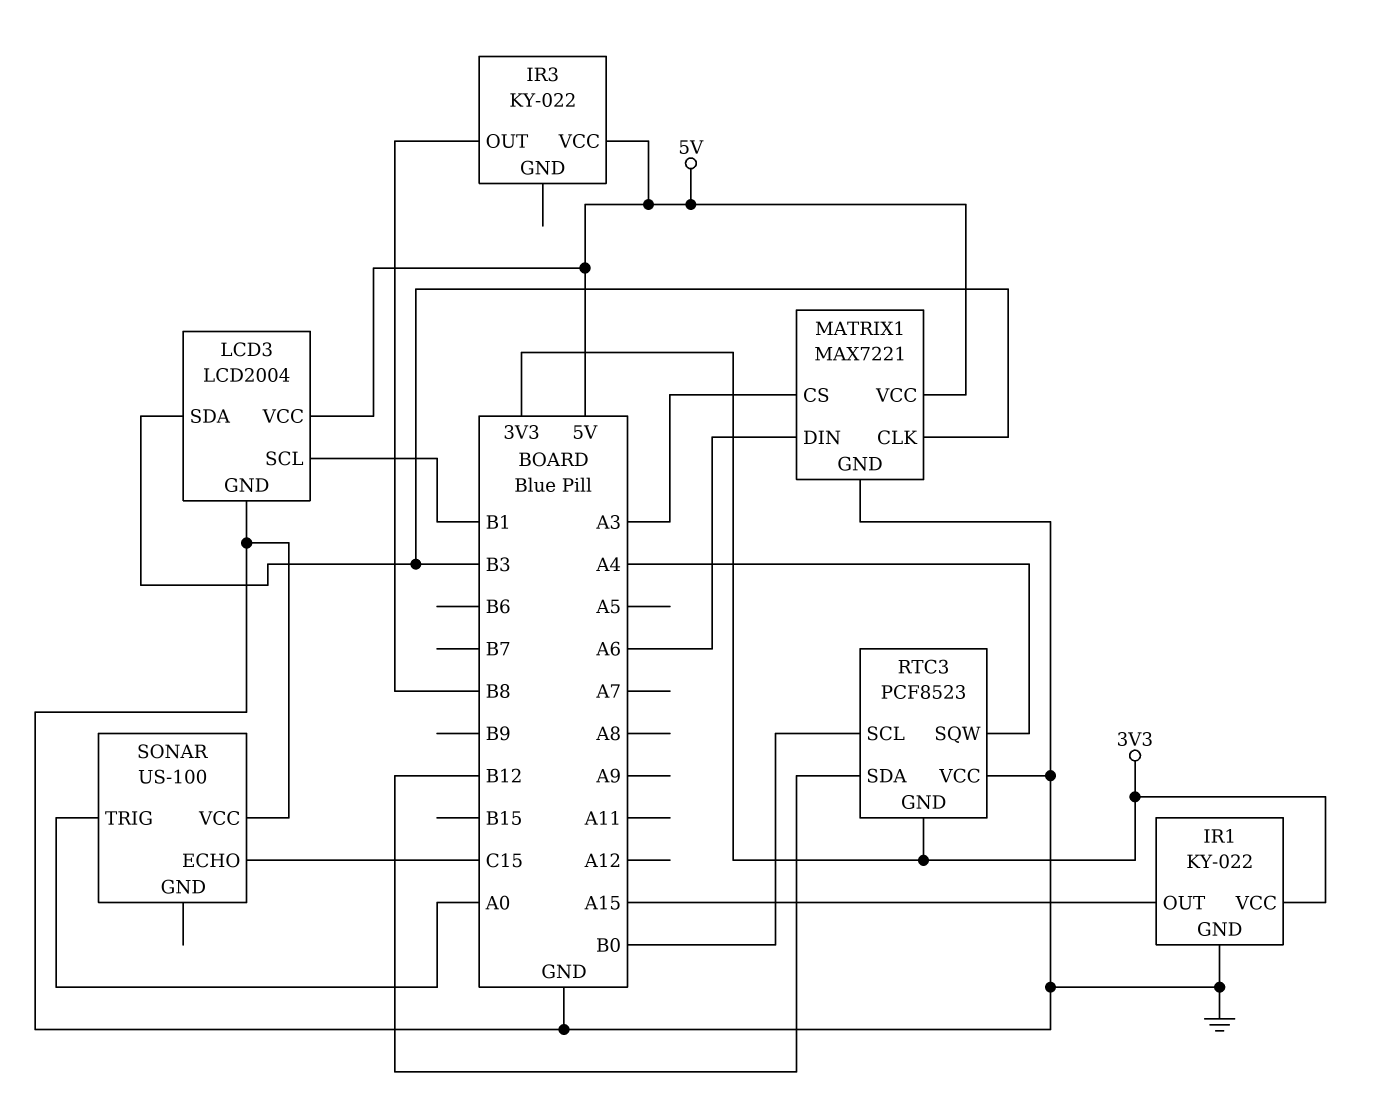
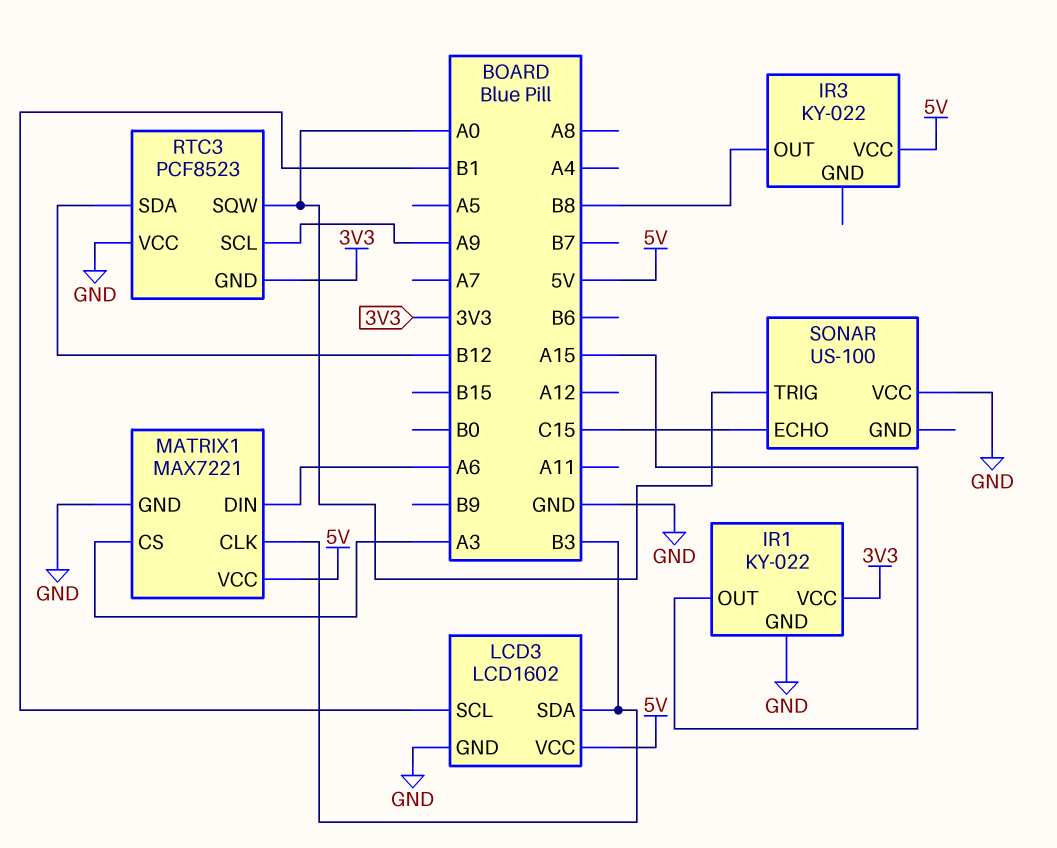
LCD3: LCD2004 -> LCD1602
RTC3 pin SCL: B0 -> A9
RTC3 pin SQW: A4 -> A0

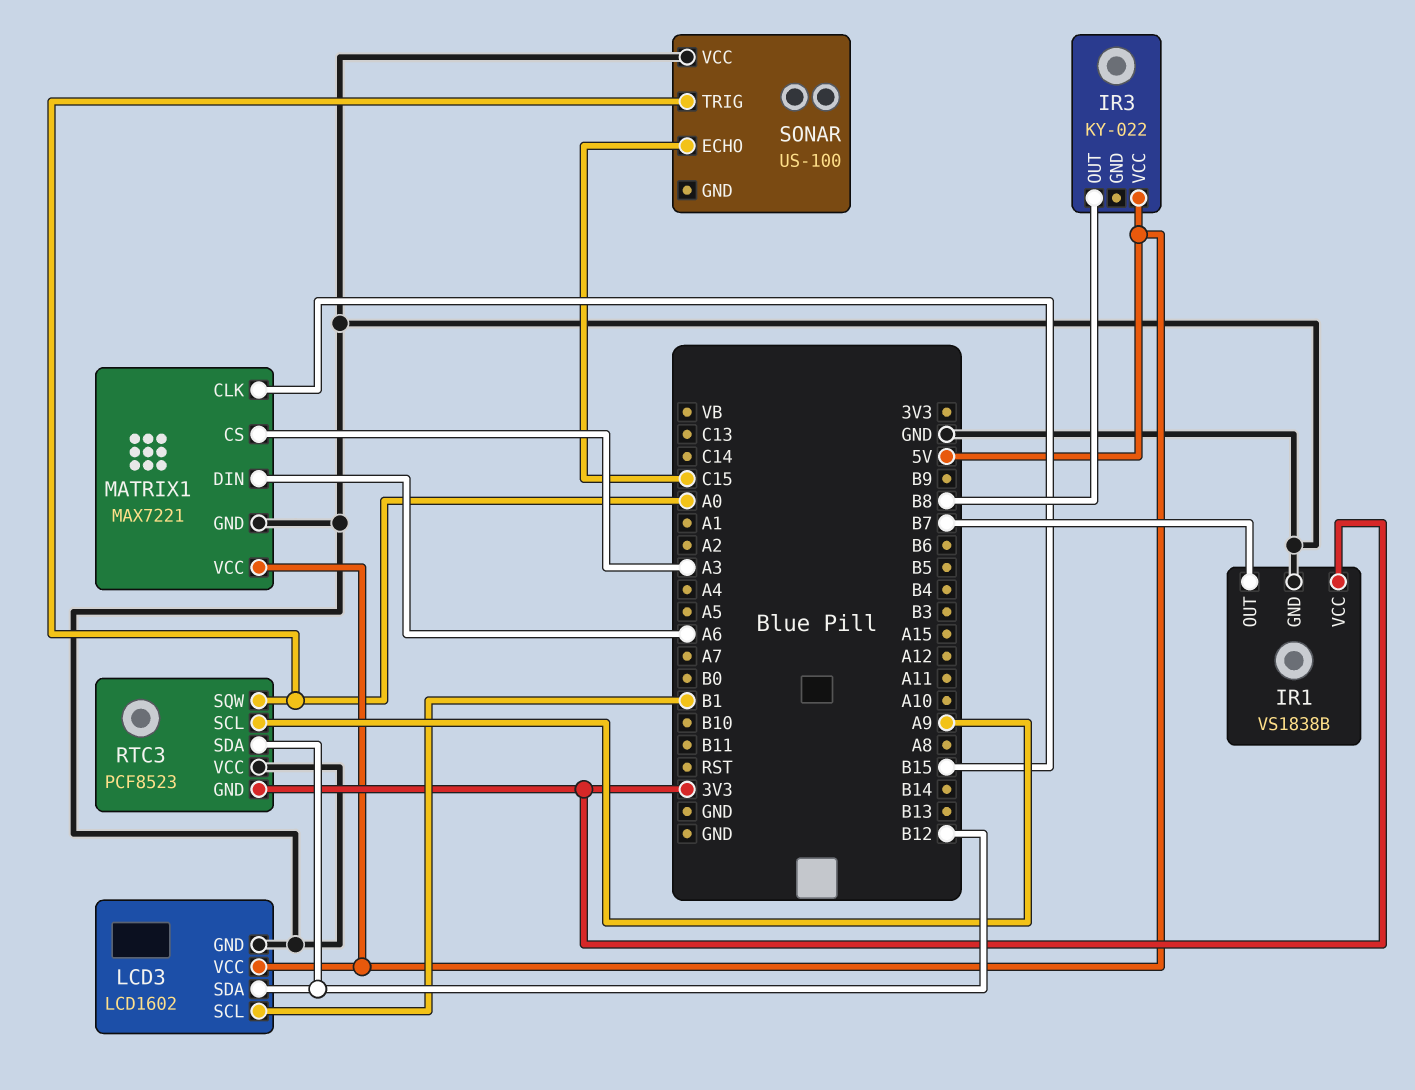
IR1: KY-022 -> VS1838B
IR1 pin OUT: A15 -> B7
LCD3 pin SDA: B3 -> B12
MATRIX1 pin CLK: B3 -> B15

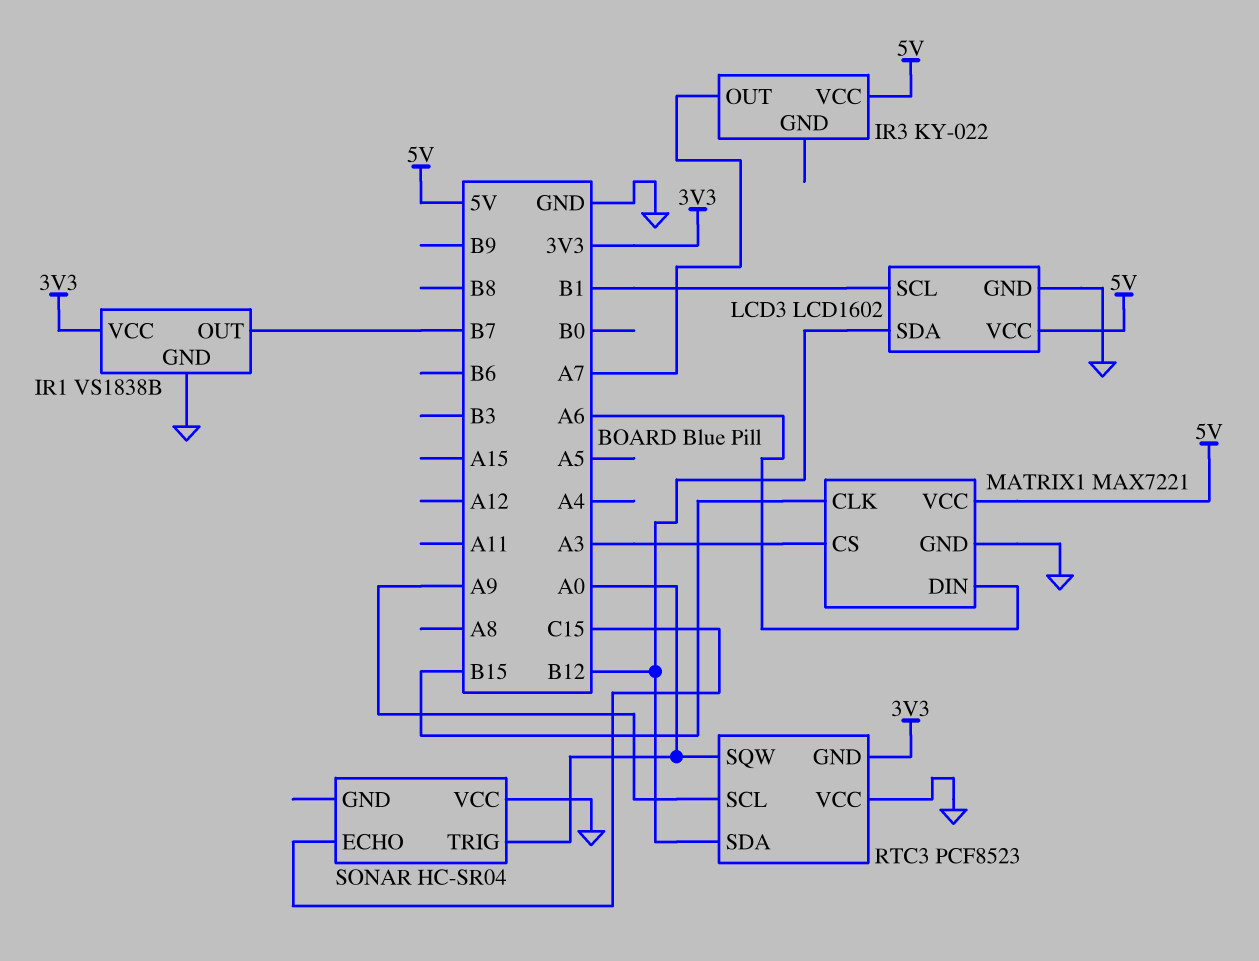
IR3 pin OUT: B8 -> A7
SONAR: US-100 -> HC-SR04

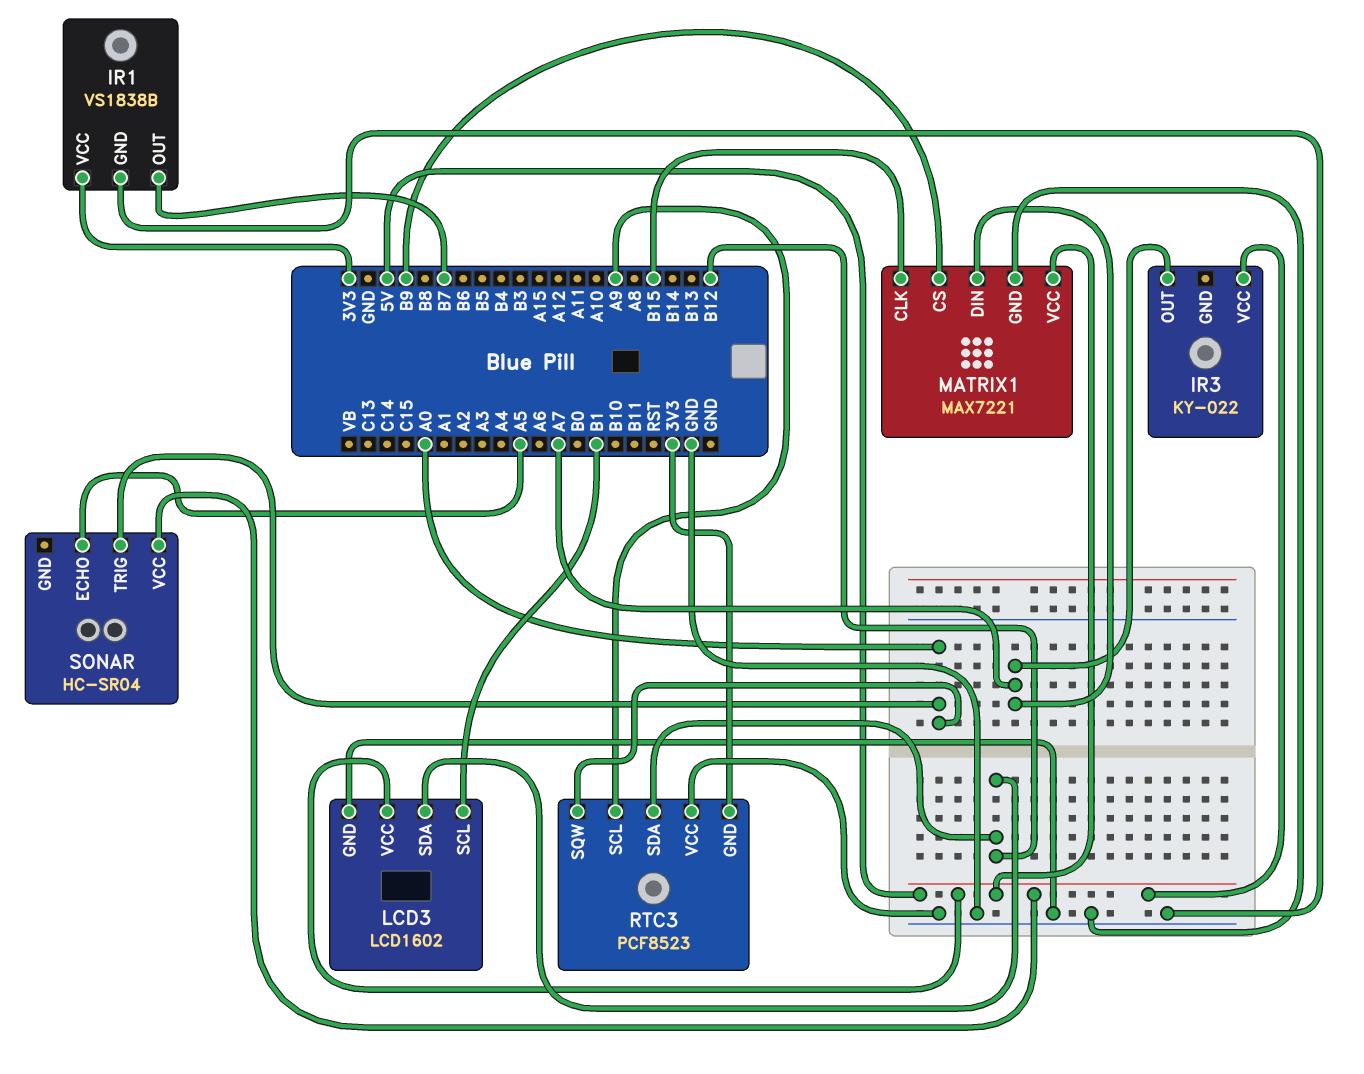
MATRIX1 pin CS: A3 -> B9
MATRIX1 pin DIN: A6 -> A7
SONAR pin ECHO: C15 -> A5
SONAR pin VCC: GND -> 5V

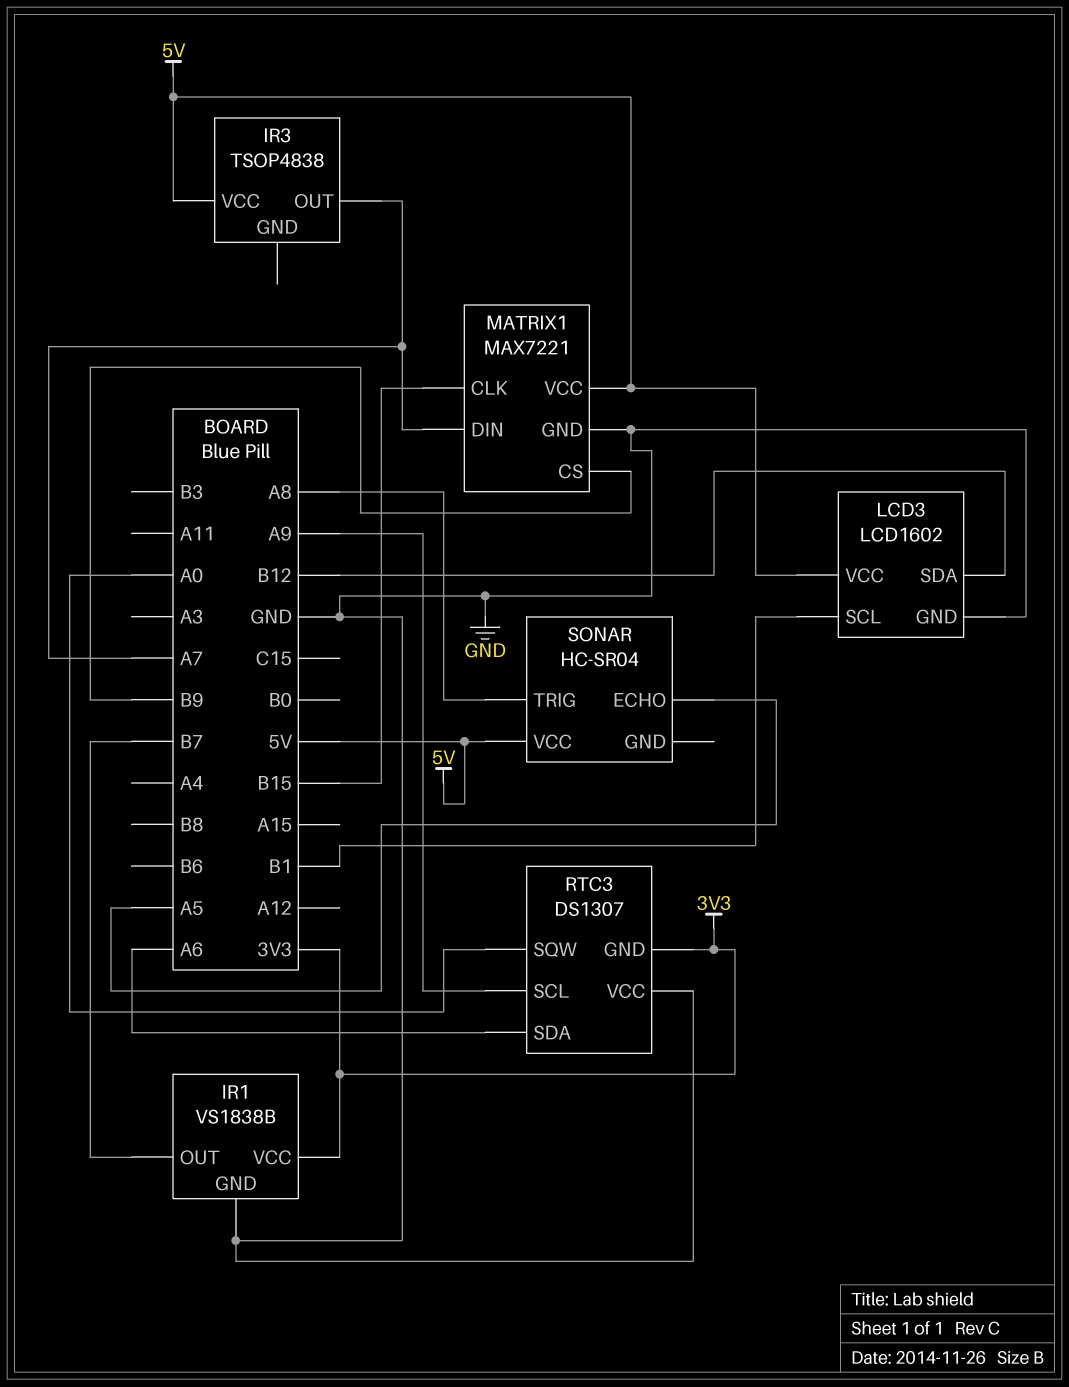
IR3: KY-022 -> TSOP4838
RTC3: PCF8523 -> DS1307
RTC3 pin SDA: B12 -> A6
SONAR pin TRIG: A0 -> A8

